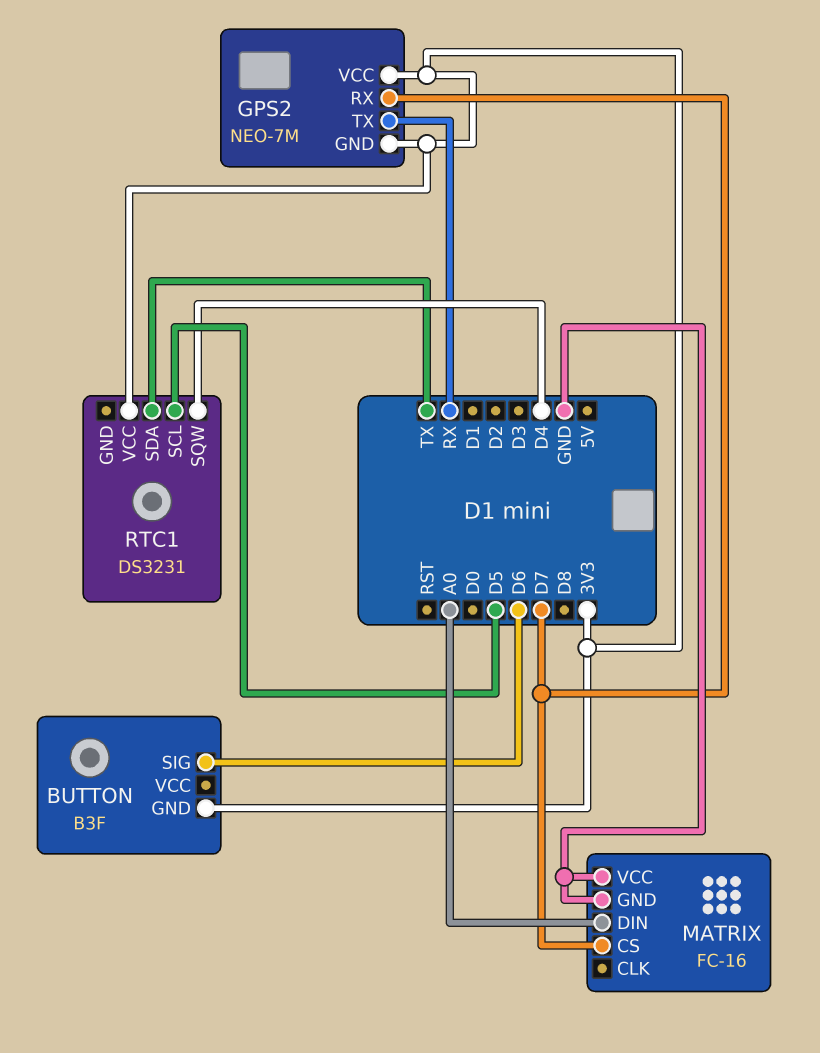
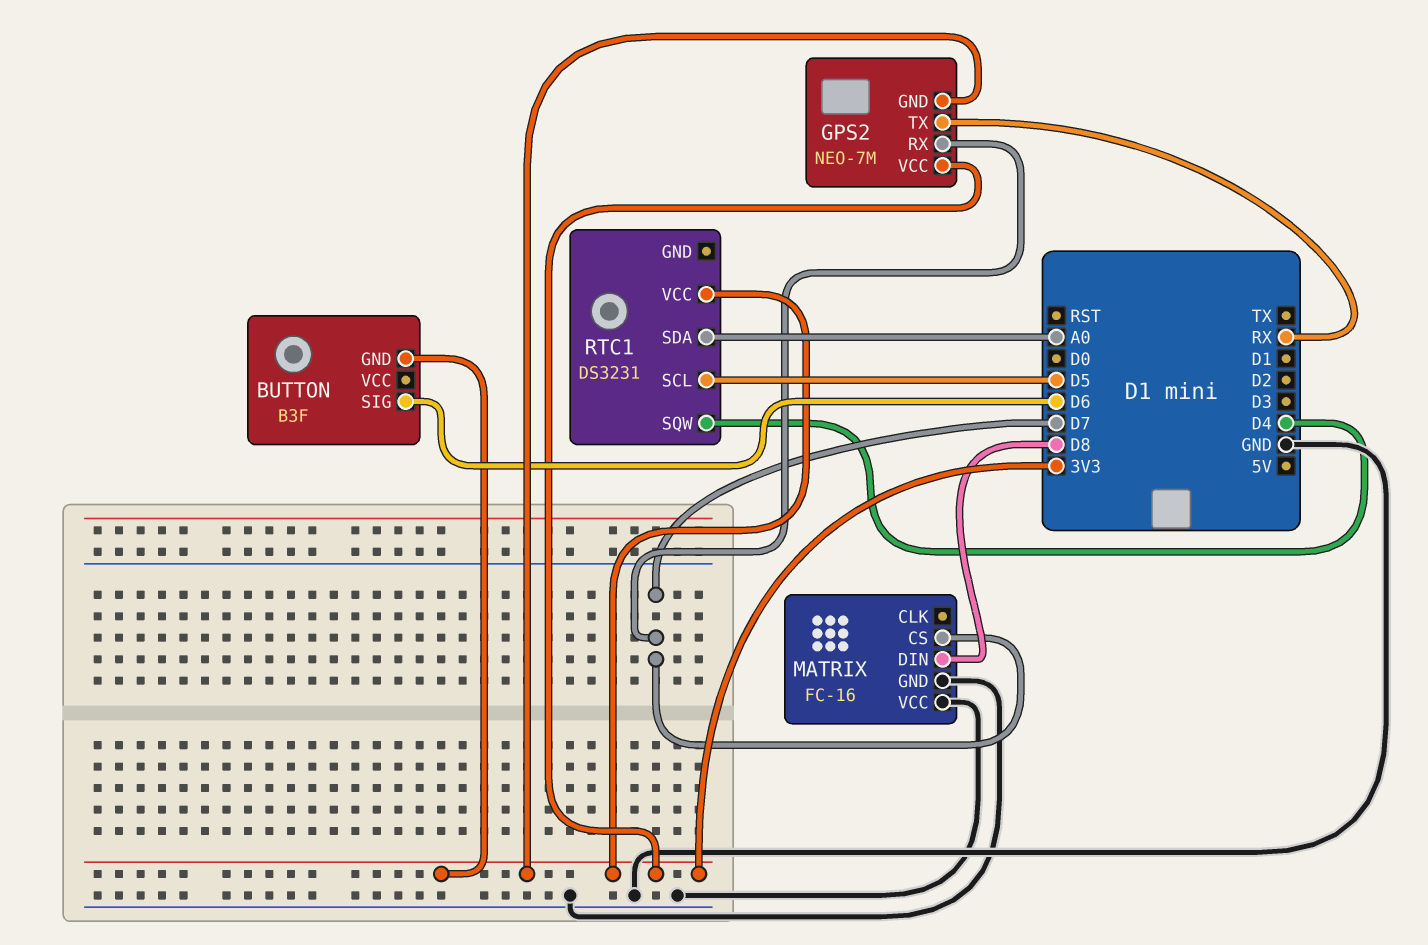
MATRIX pin DIN: A0 -> D8
RTC1 pin SDA: TX -> A0

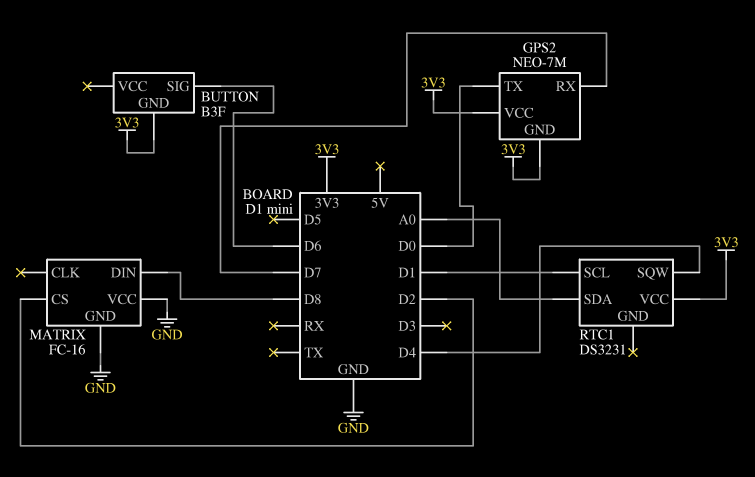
GPS2 pin TX: RX -> D0
MATRIX pin CS: D7 -> D2
RTC1 pin SCL: D5 -> D1

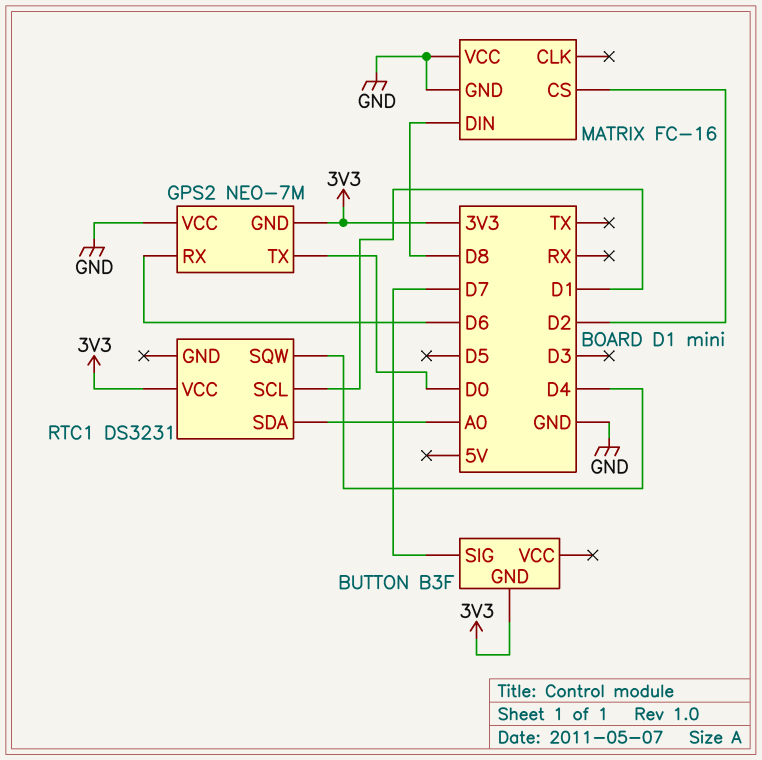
BUTTON pin SIG: D6 -> D7
GPS2 pin RX: D7 -> D6
GPS2 pin VCC: 3V3 -> GND

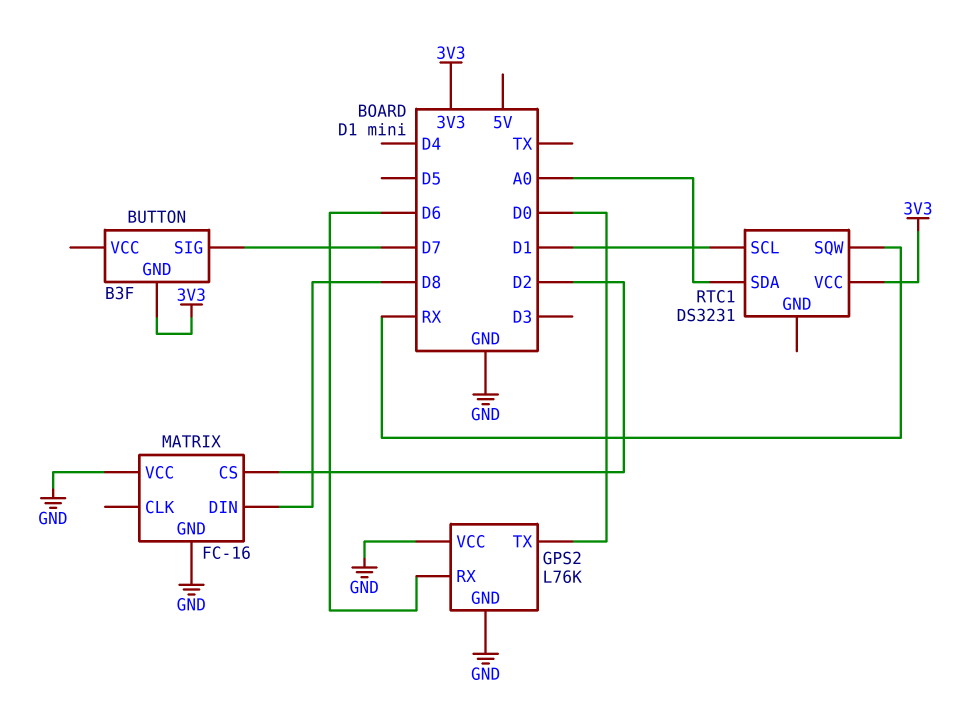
GPS2: NEO-7M -> L76K
GPS2 pin GND: 3V3 -> GND
RTC1 pin SQW: D4 -> RX

